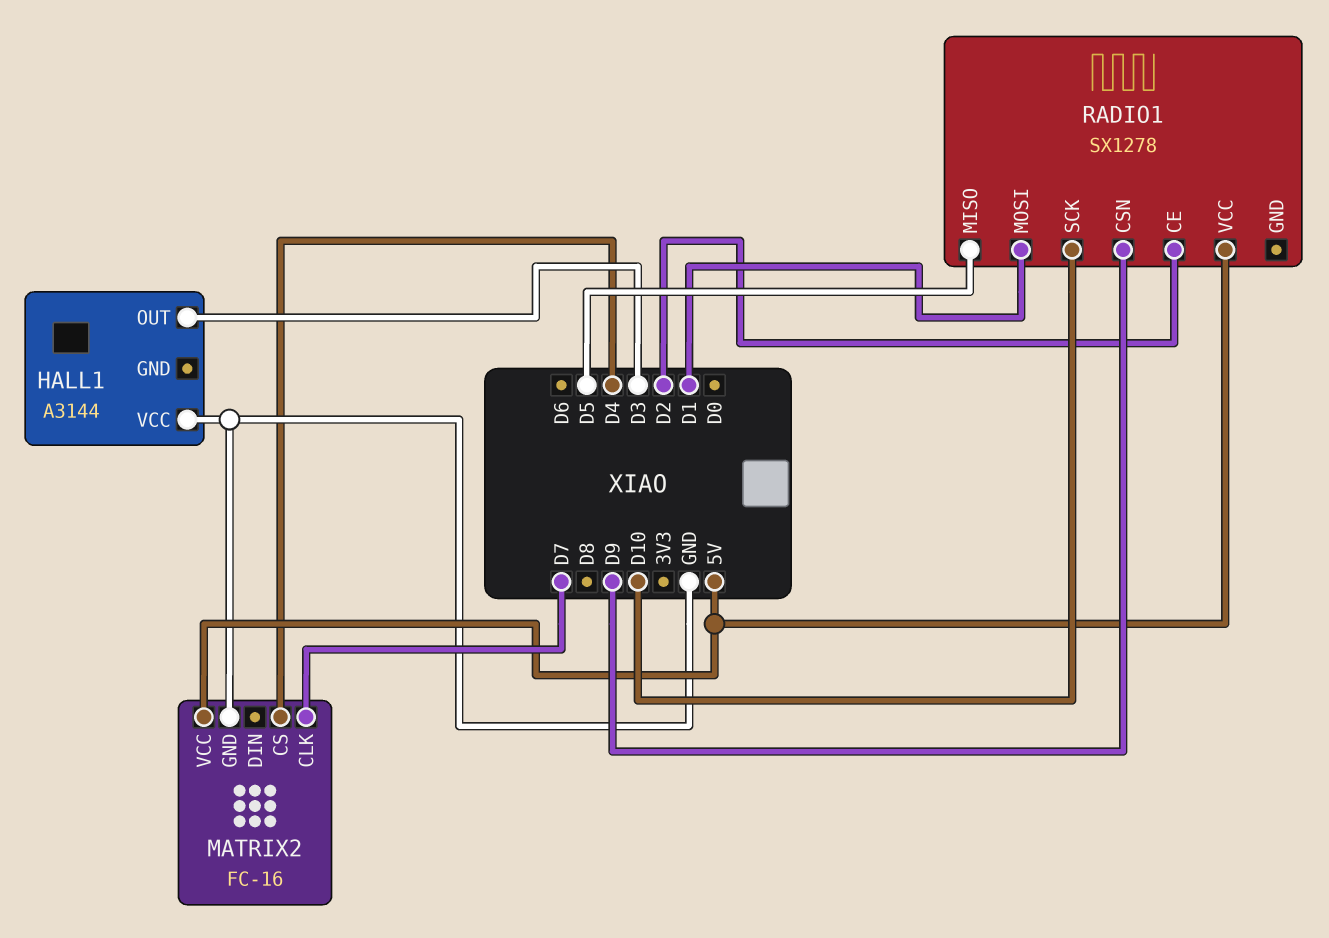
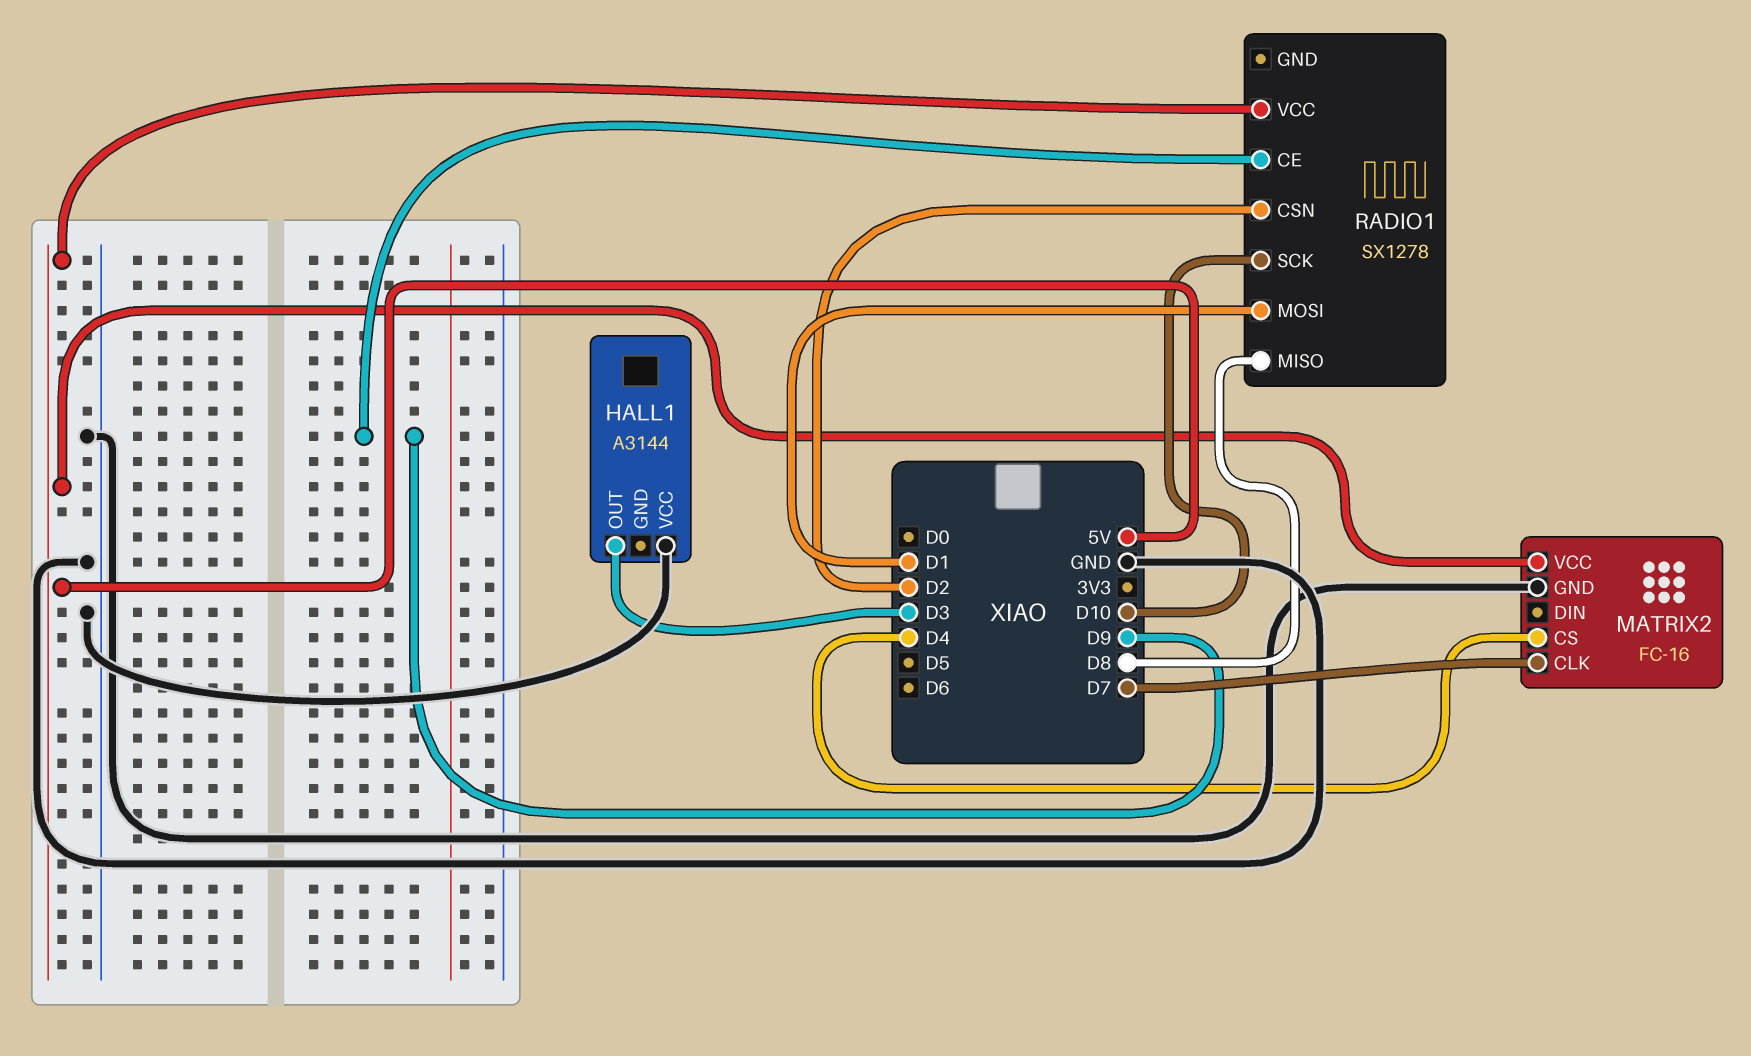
RADIO1 pin CE: D2 -> D9
RADIO1 pin CSN: D9 -> D2
RADIO1 pin MISO: D5 -> D8

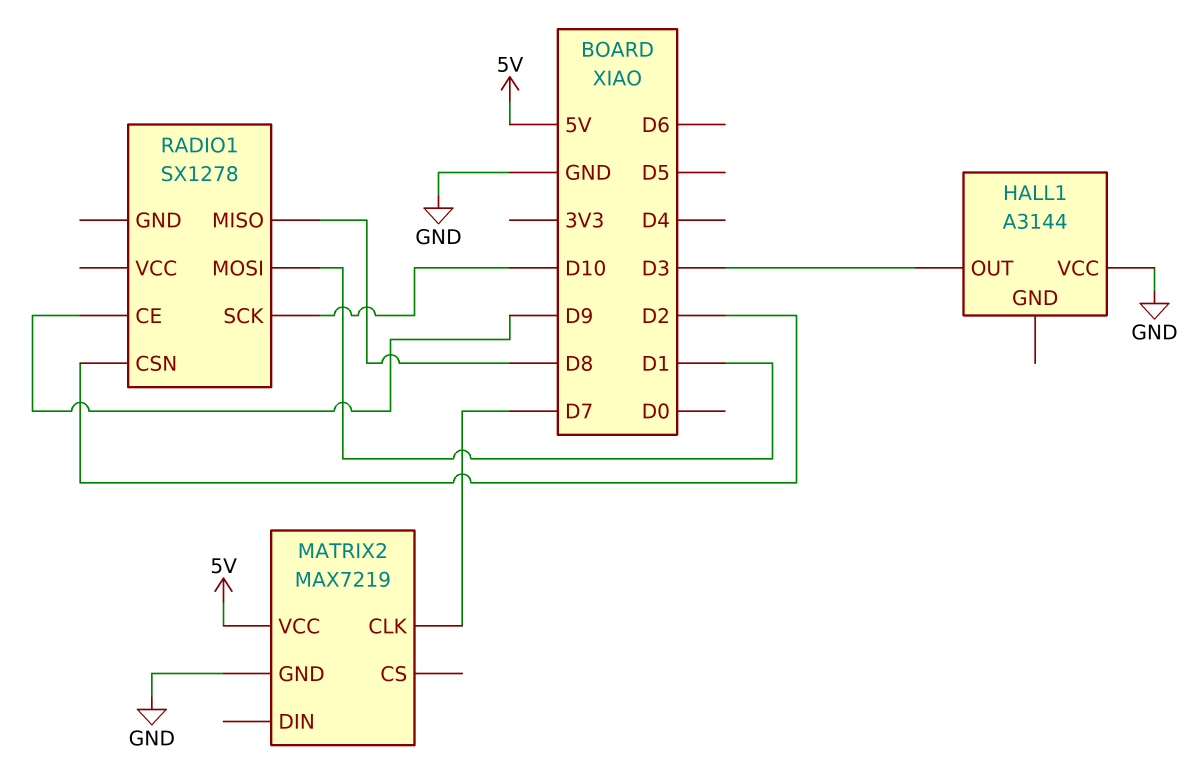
MATRIX2: FC-16 -> MAX7219
MATRIX2 pin CS: D4 -> none
RADIO1 pin VCC: 5V -> none

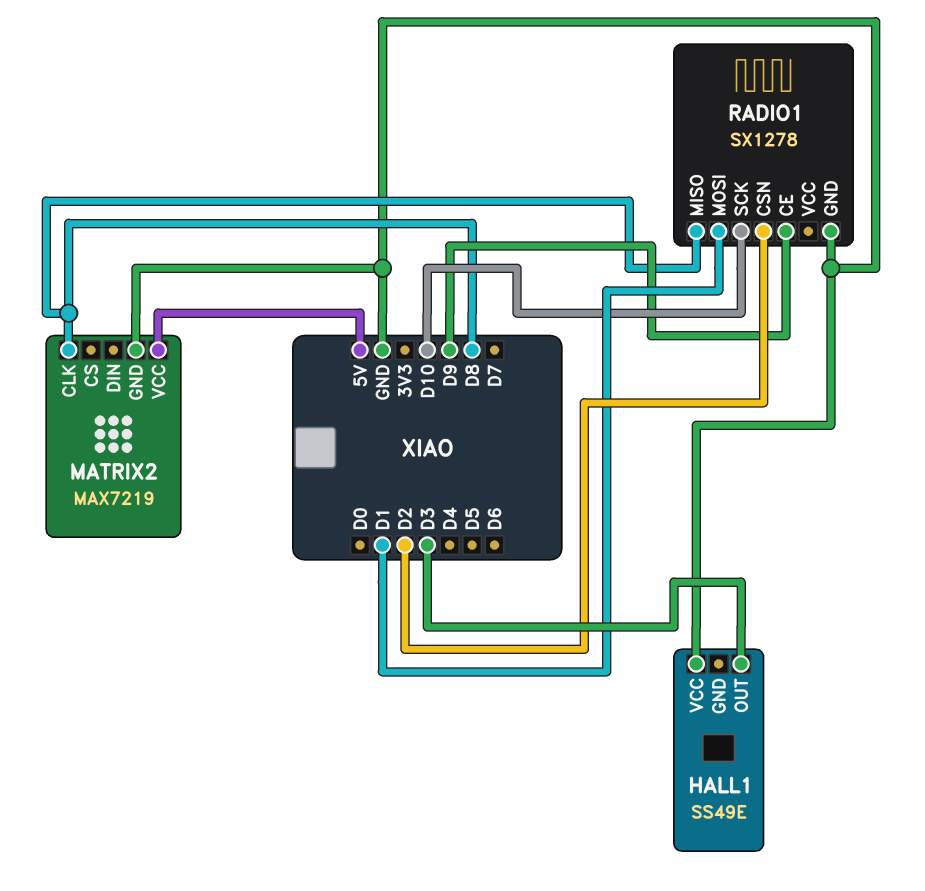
HALL1: A3144 -> SS49E
MATRIX2 pin CLK: D7 -> D8
RADIO1 pin GND: none -> GND

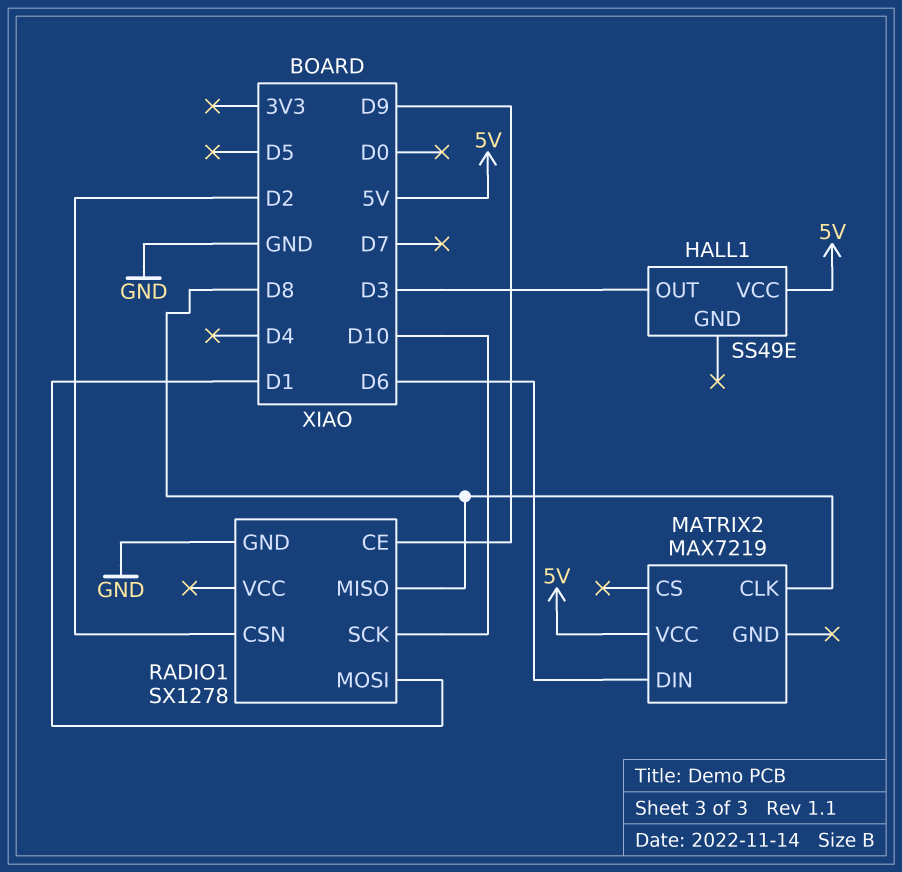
HALL1 pin VCC: GND -> 5V
MATRIX2 pin DIN: none -> D6
MATRIX2 pin GND: GND -> none

